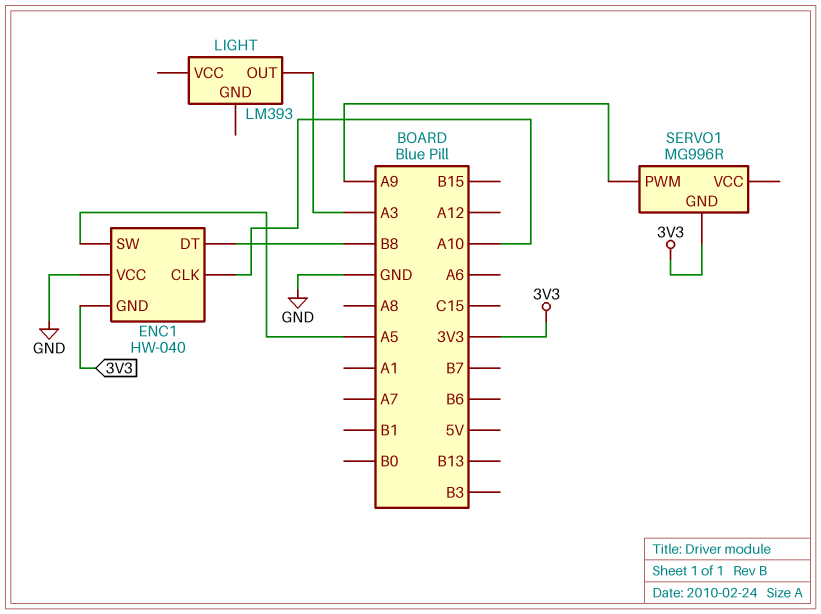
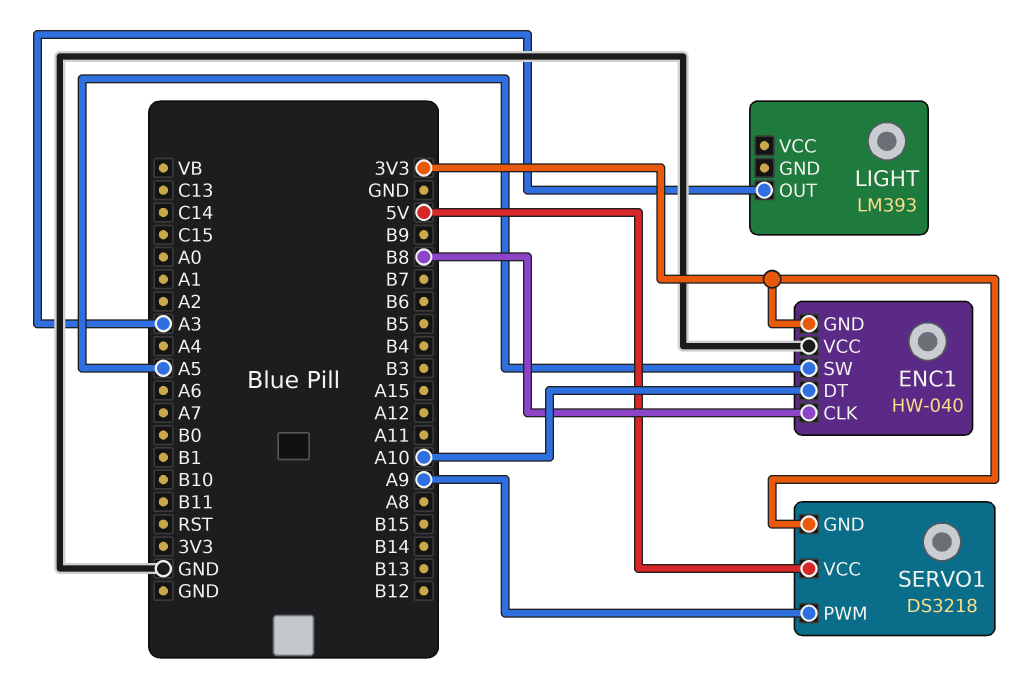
ENC1 pin CLK: A10 -> B8
ENC1 pin DT: B8 -> A10
SERVO1: MG996R -> DS3218
SERVO1 pin VCC: none -> 5V

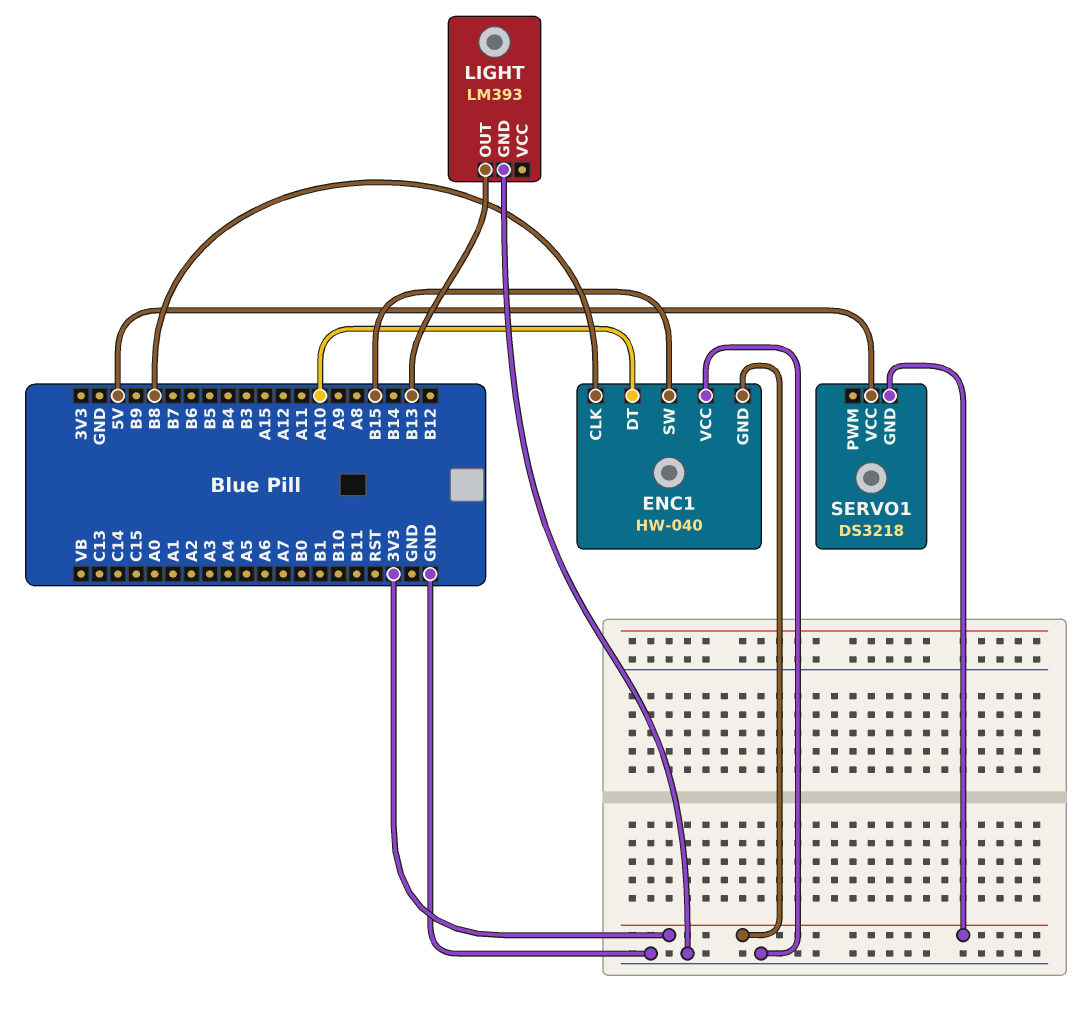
ENC1 pin SW: A5 -> B15
LIGHT pin GND: none -> GND
LIGHT pin OUT: A3 -> B13
SERVO1 pin PWM: A9 -> none

